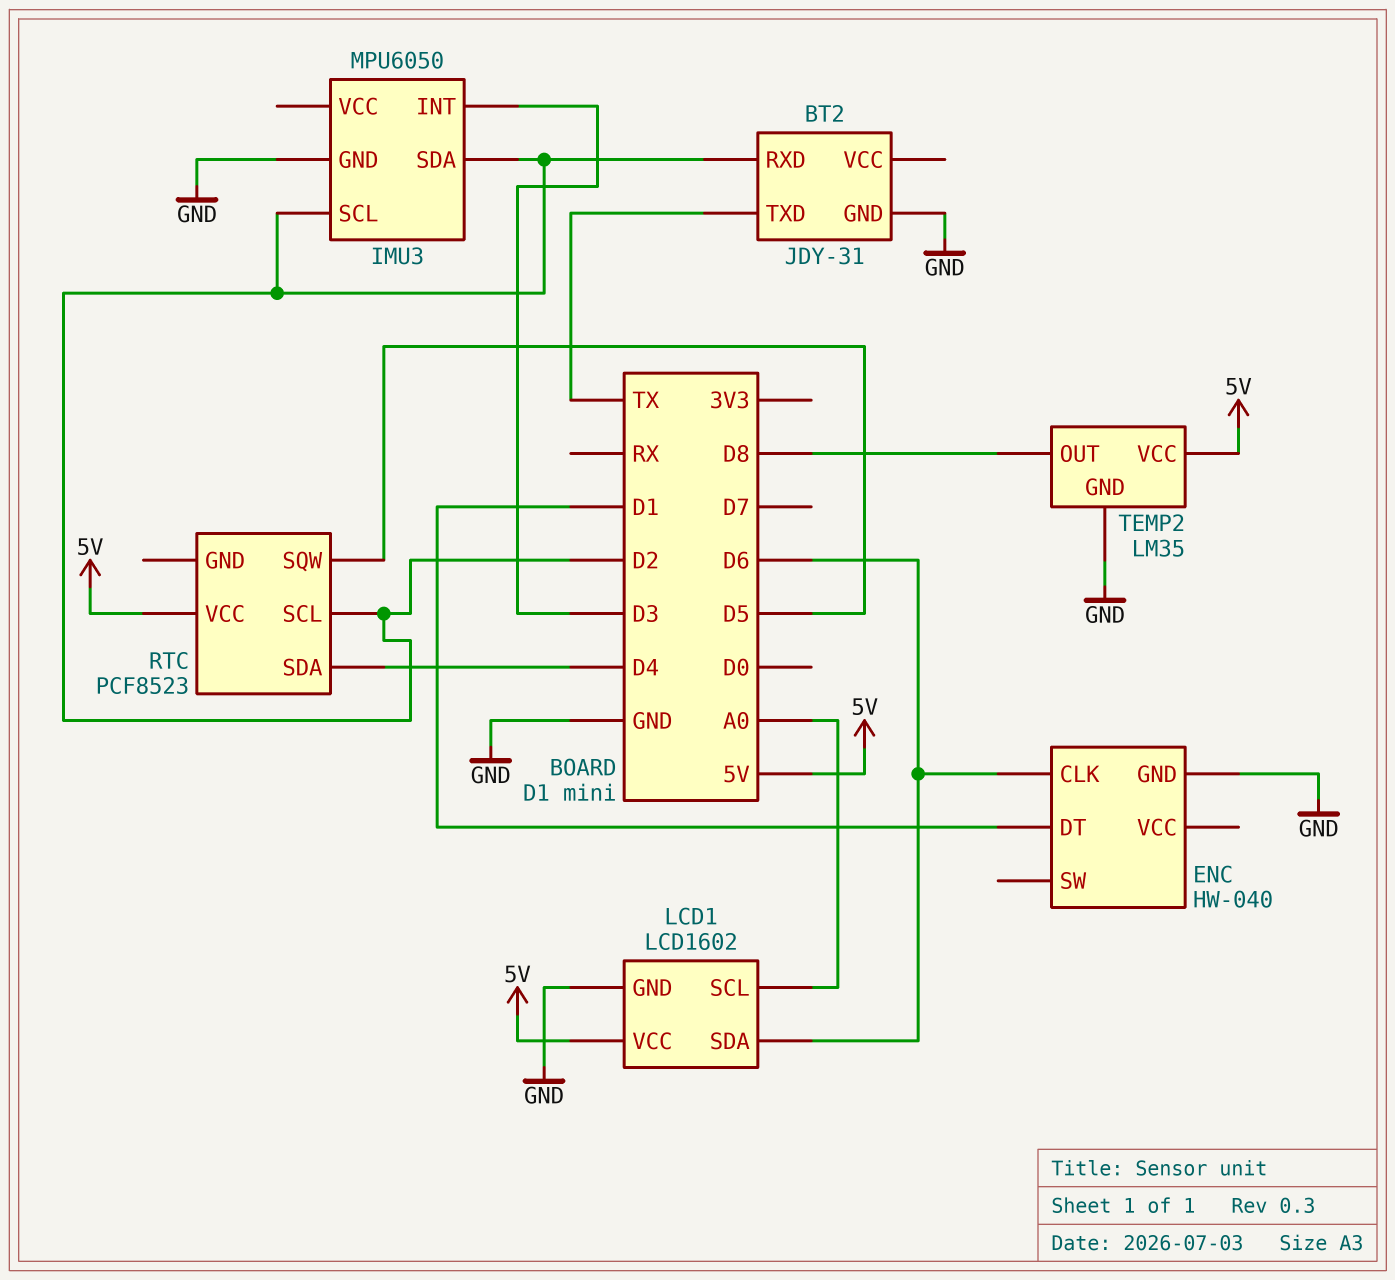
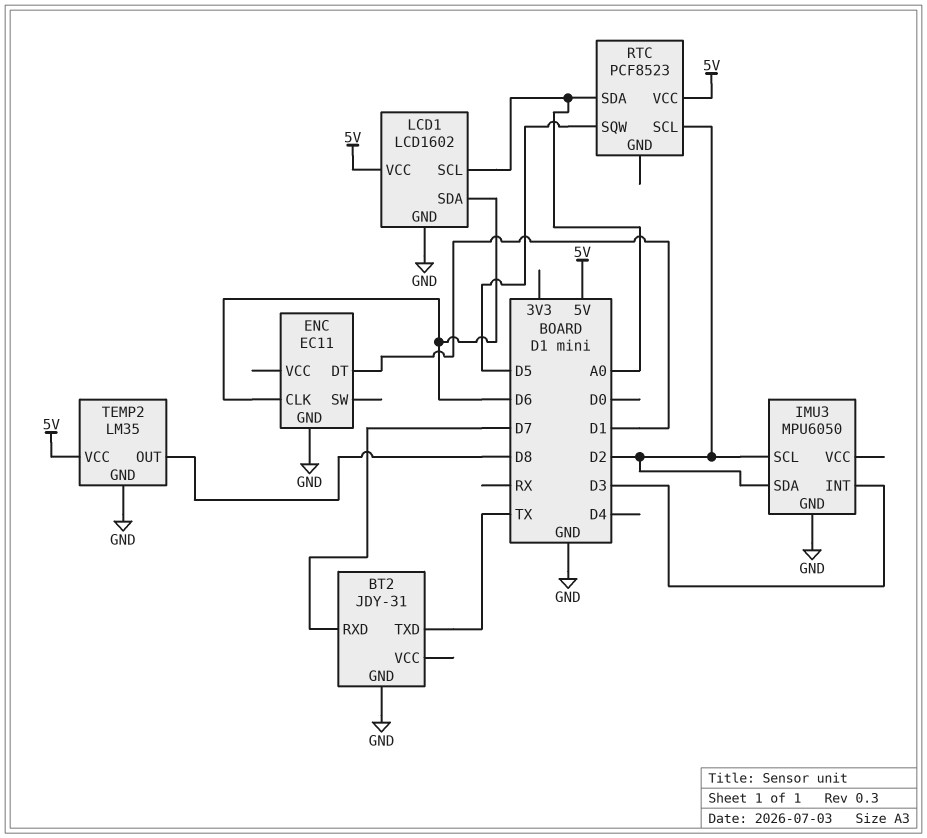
BT2 pin RXD: D2 -> D7
ENC: HW-040 -> EC11
RTC pin SDA: D4 -> A0

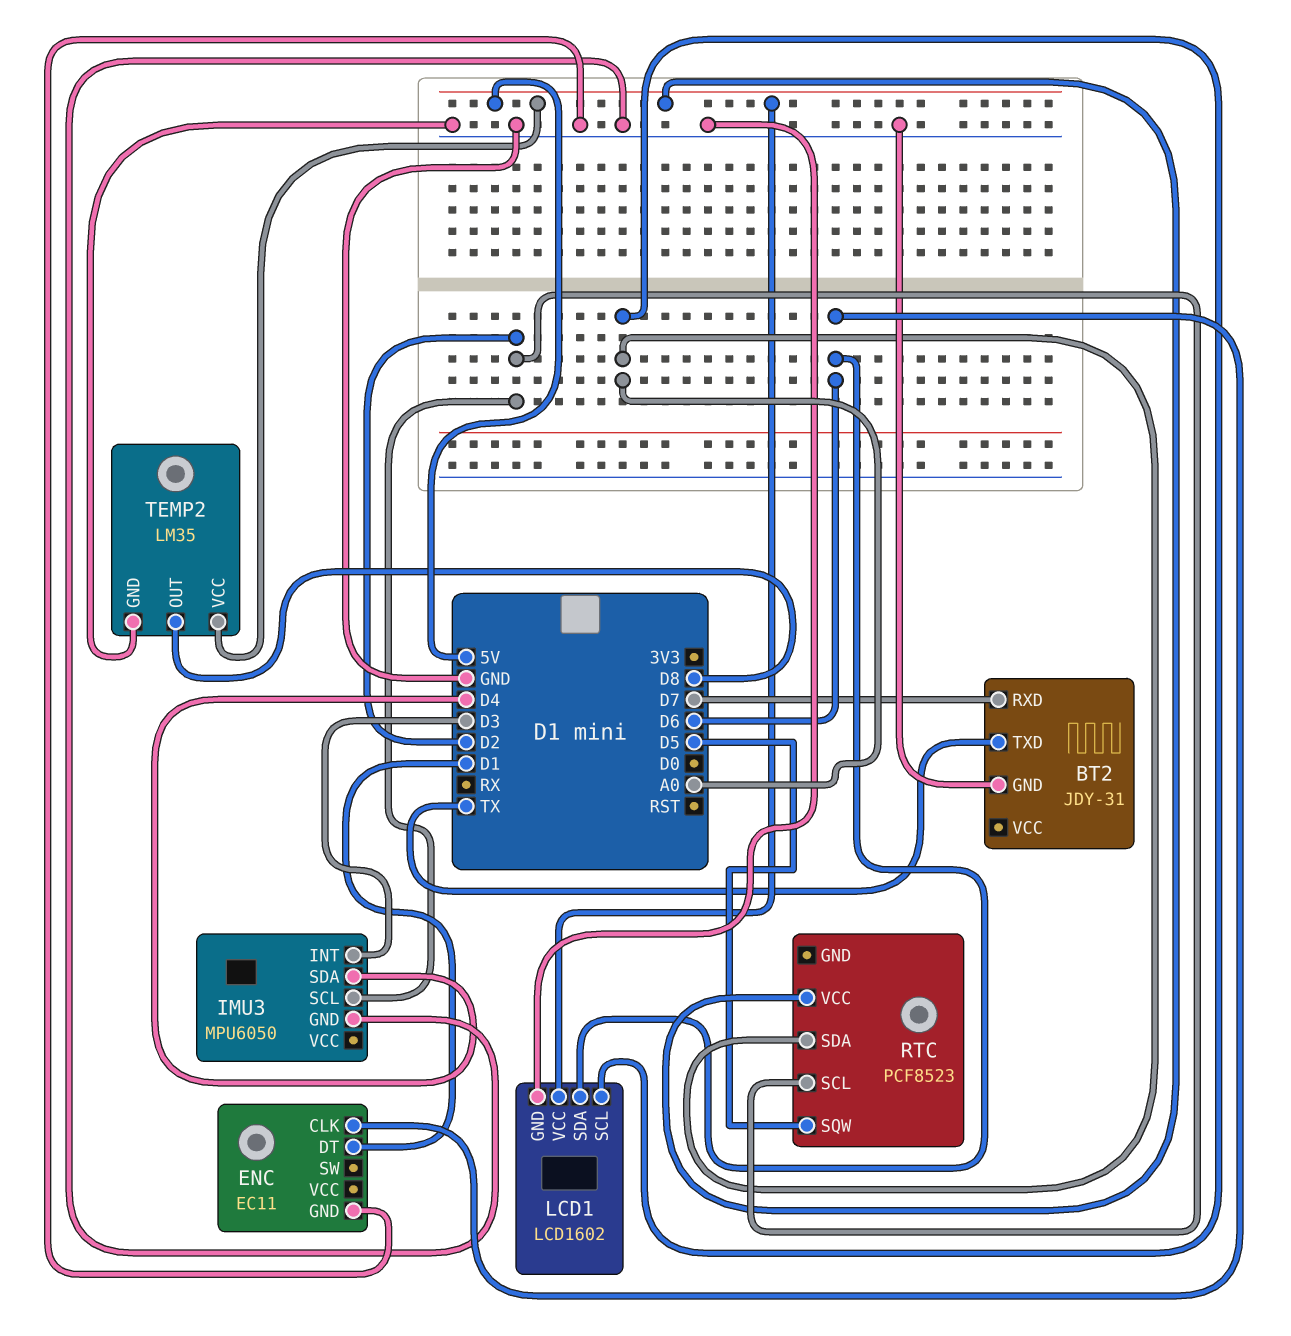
IMU3 pin SDA: D2 -> D4

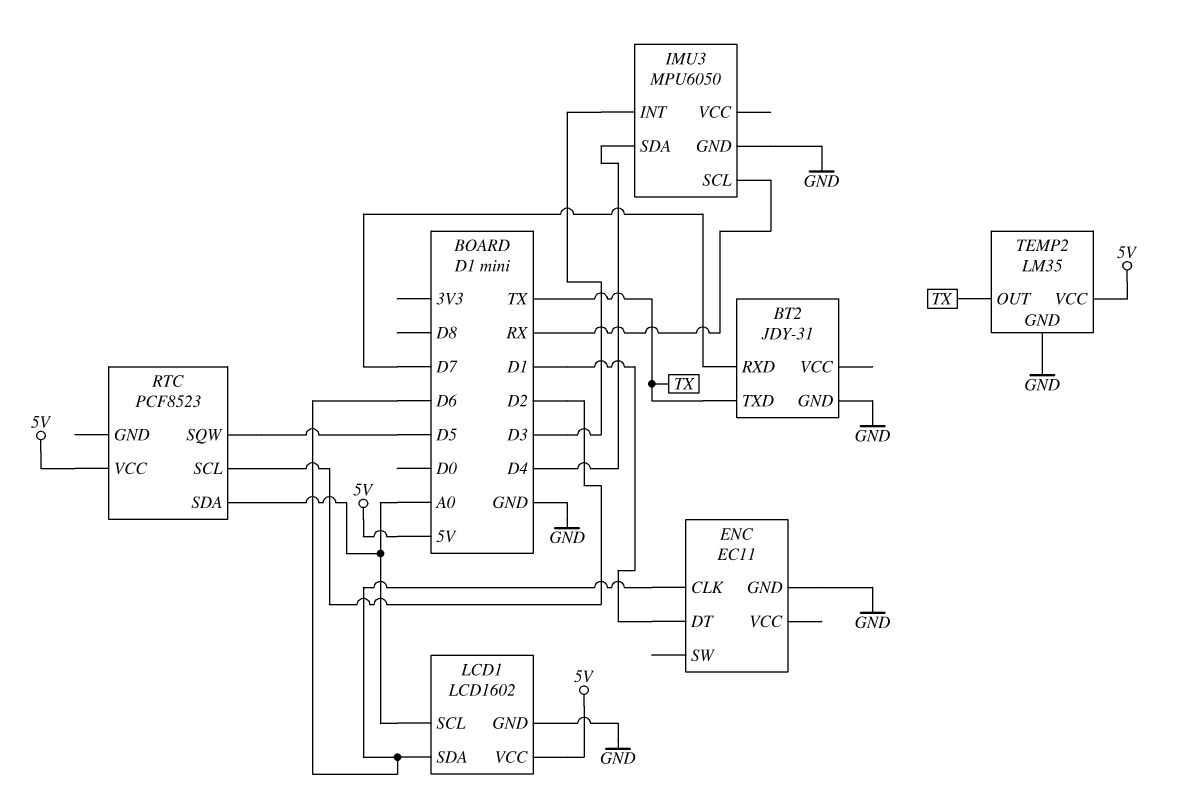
IMU3 pin SCL: D2 -> RX
TEMP2 pin OUT: D8 -> TX

